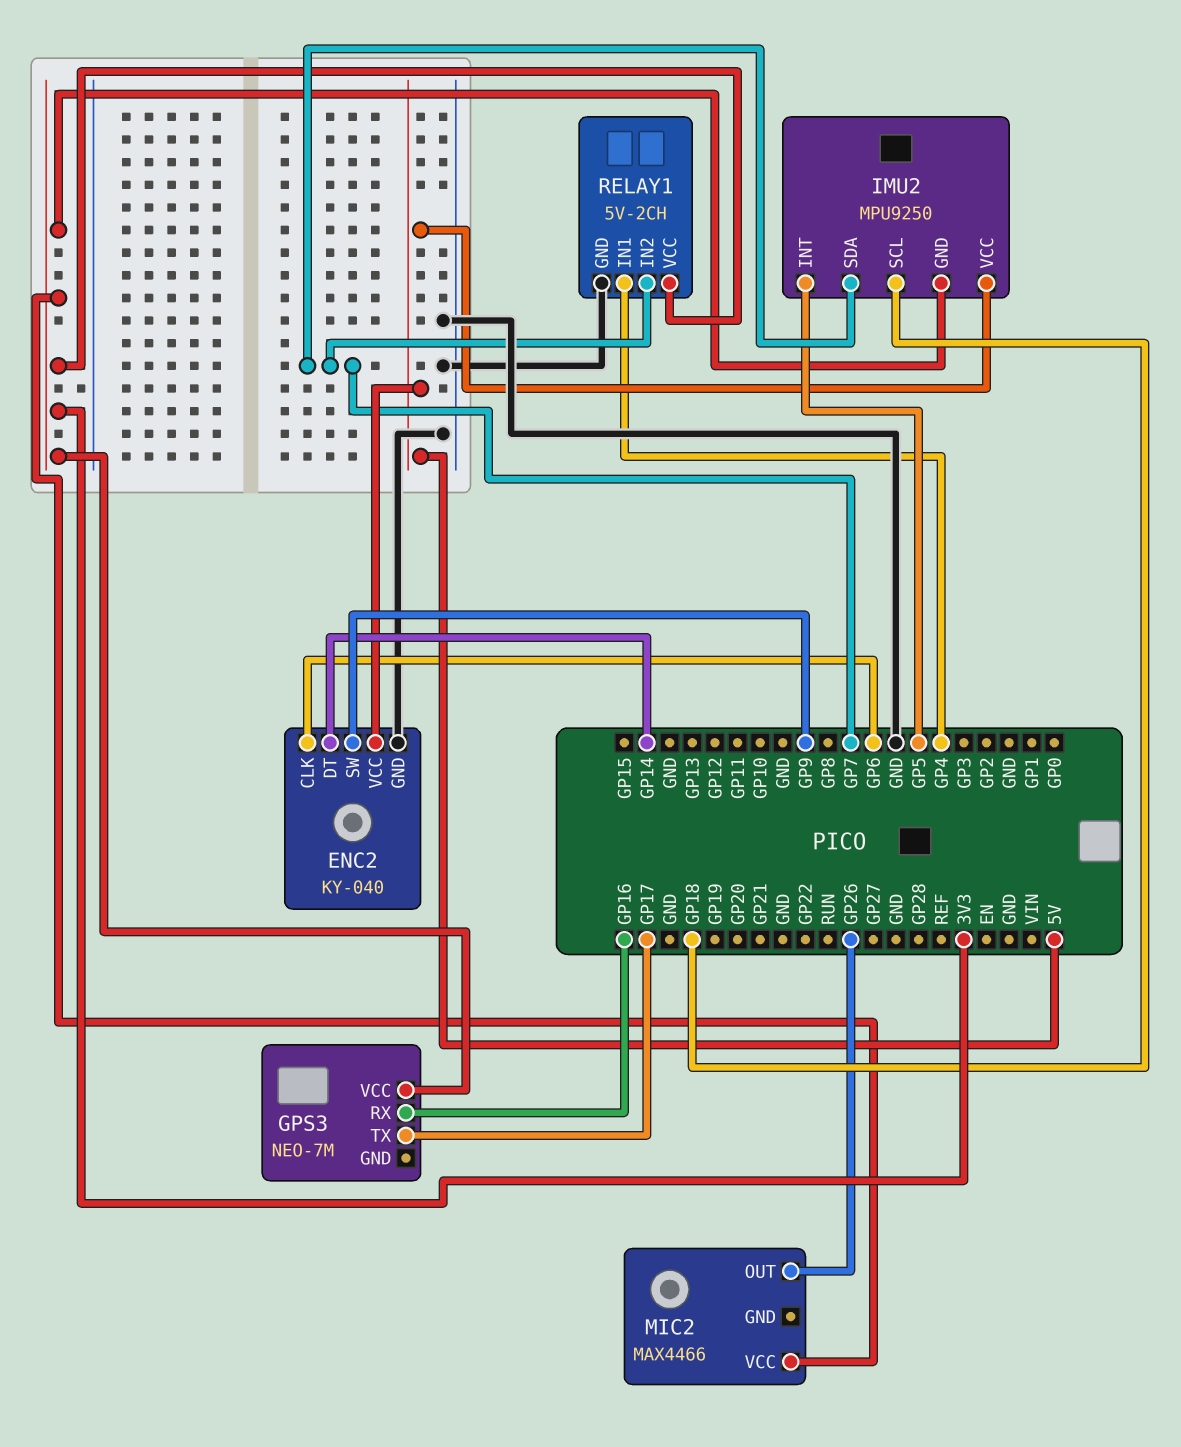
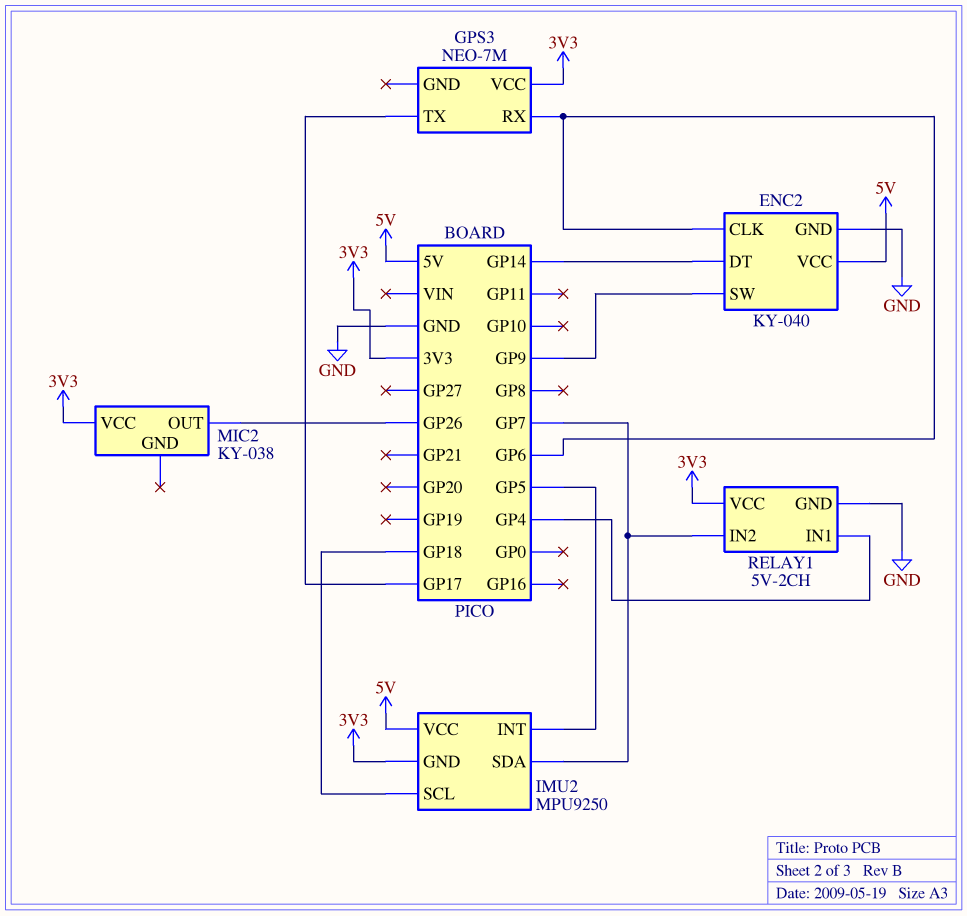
GPS3 pin RX: GP16 -> GP6
MIC2: MAX4466 -> KY-038

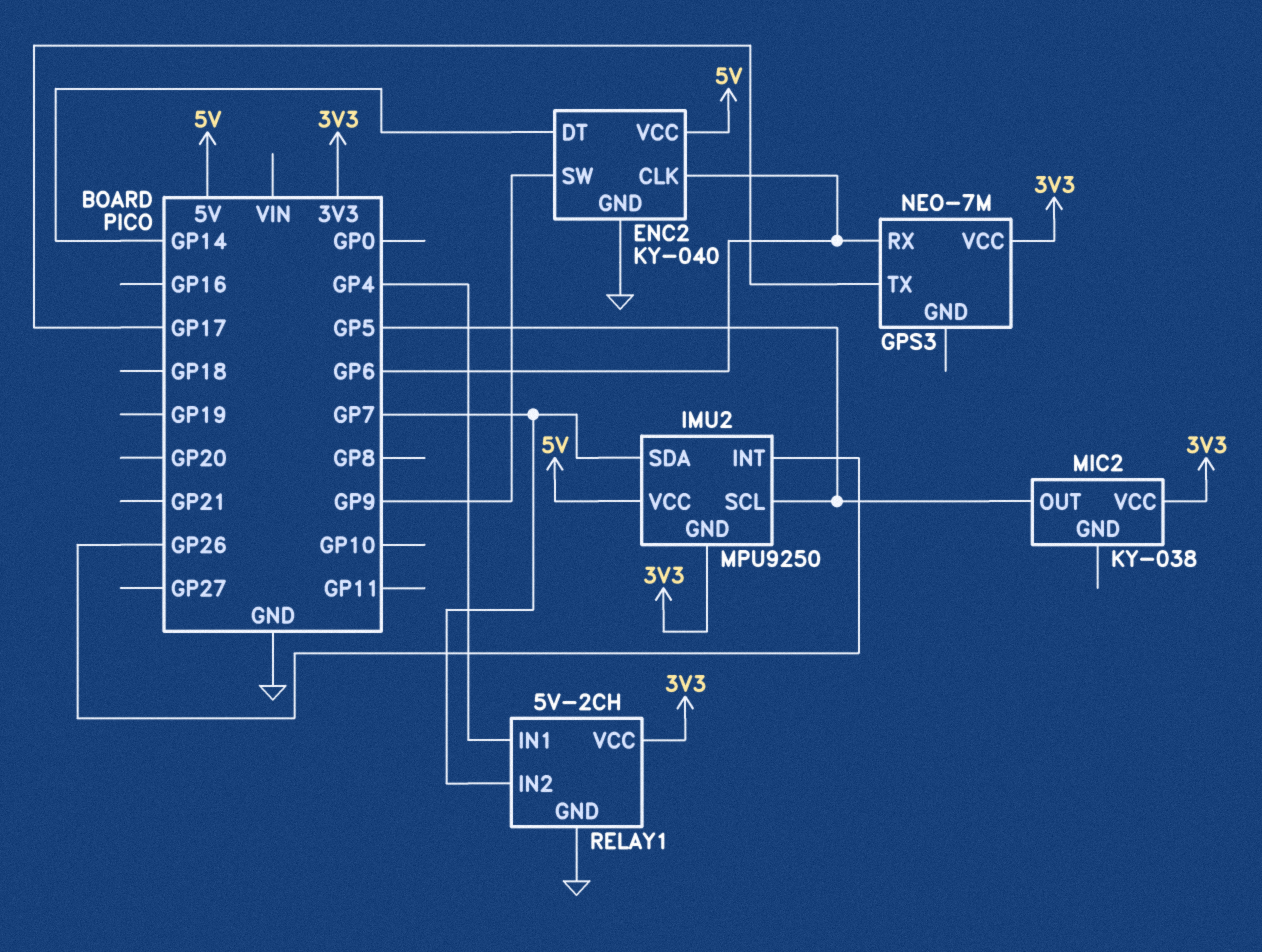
IMU2 pin INT: GP5 -> GP26
IMU2 pin SCL: GP18 -> GP5
MIC2 pin OUT: GP26 -> GP5

